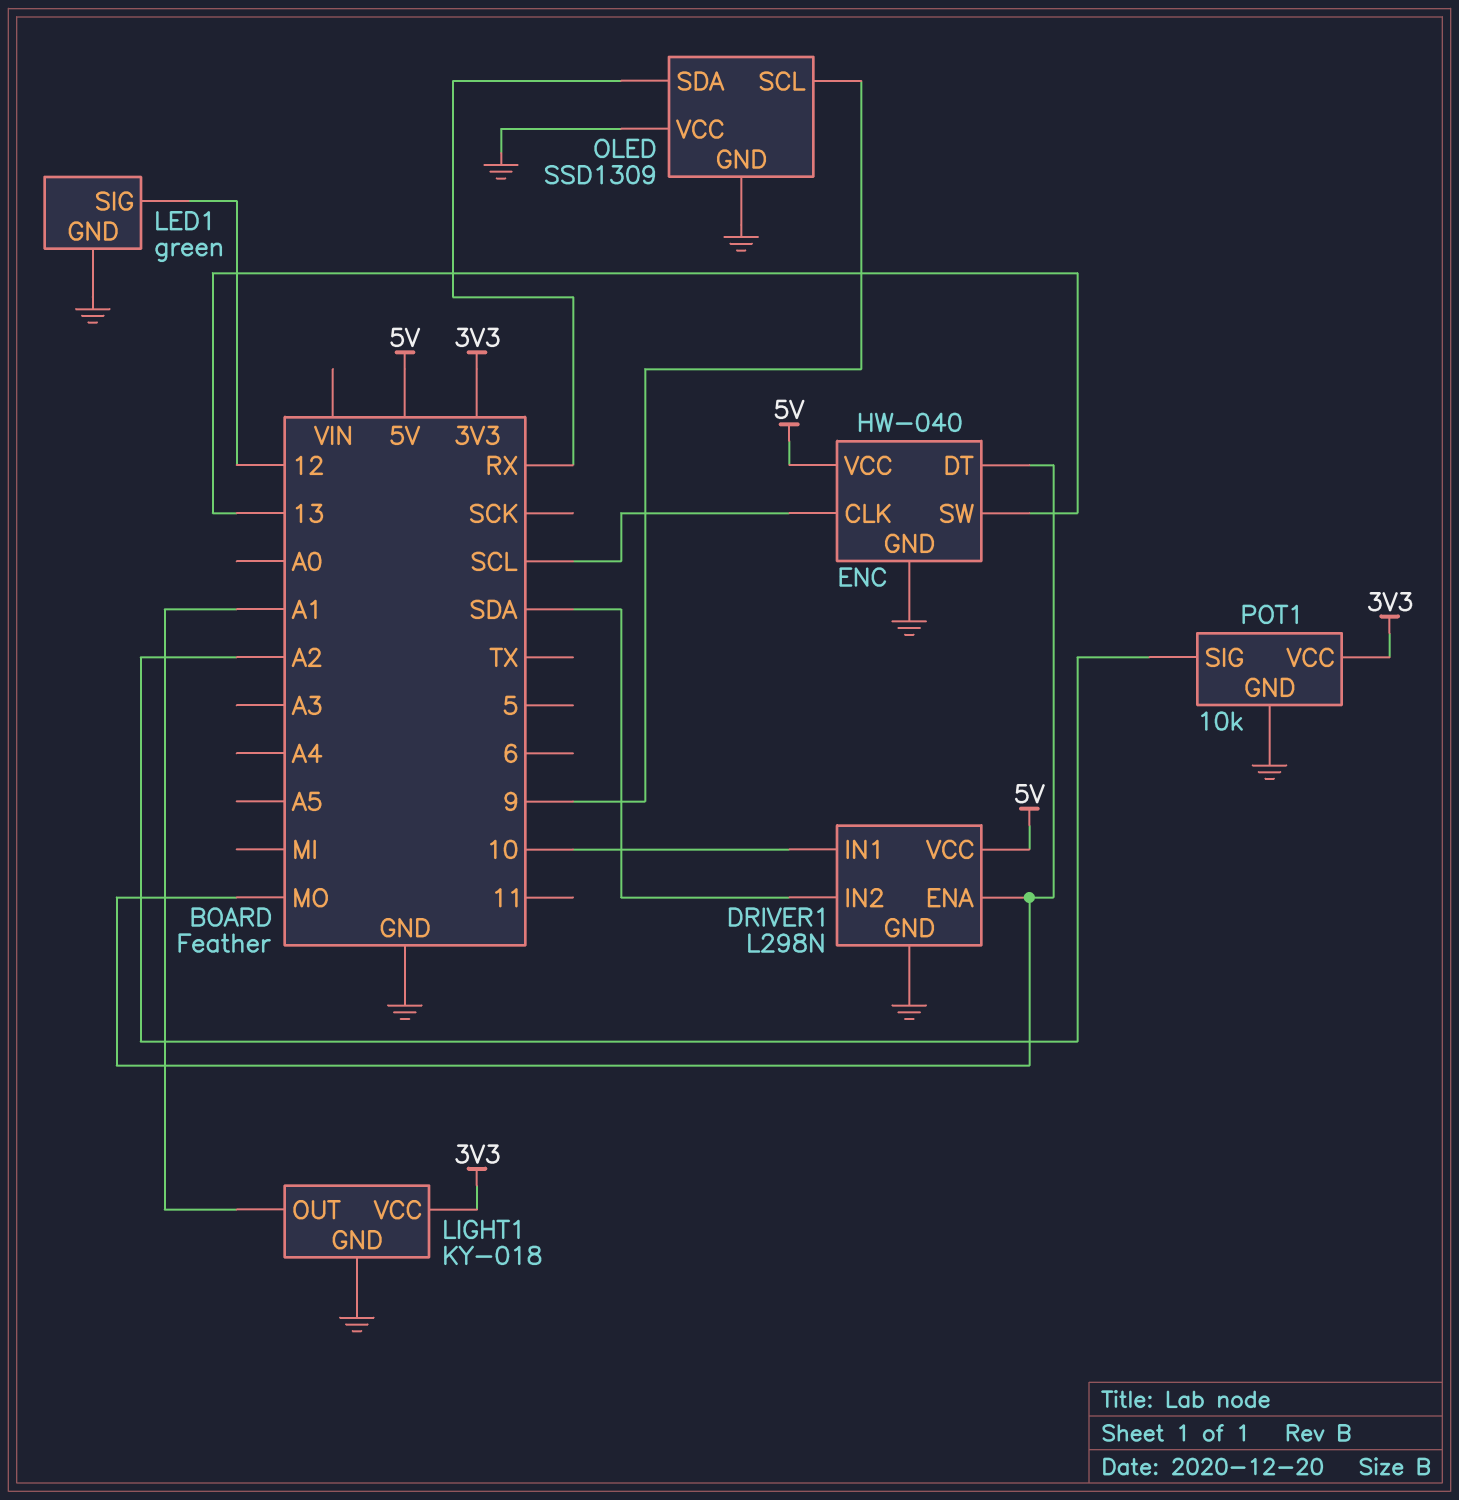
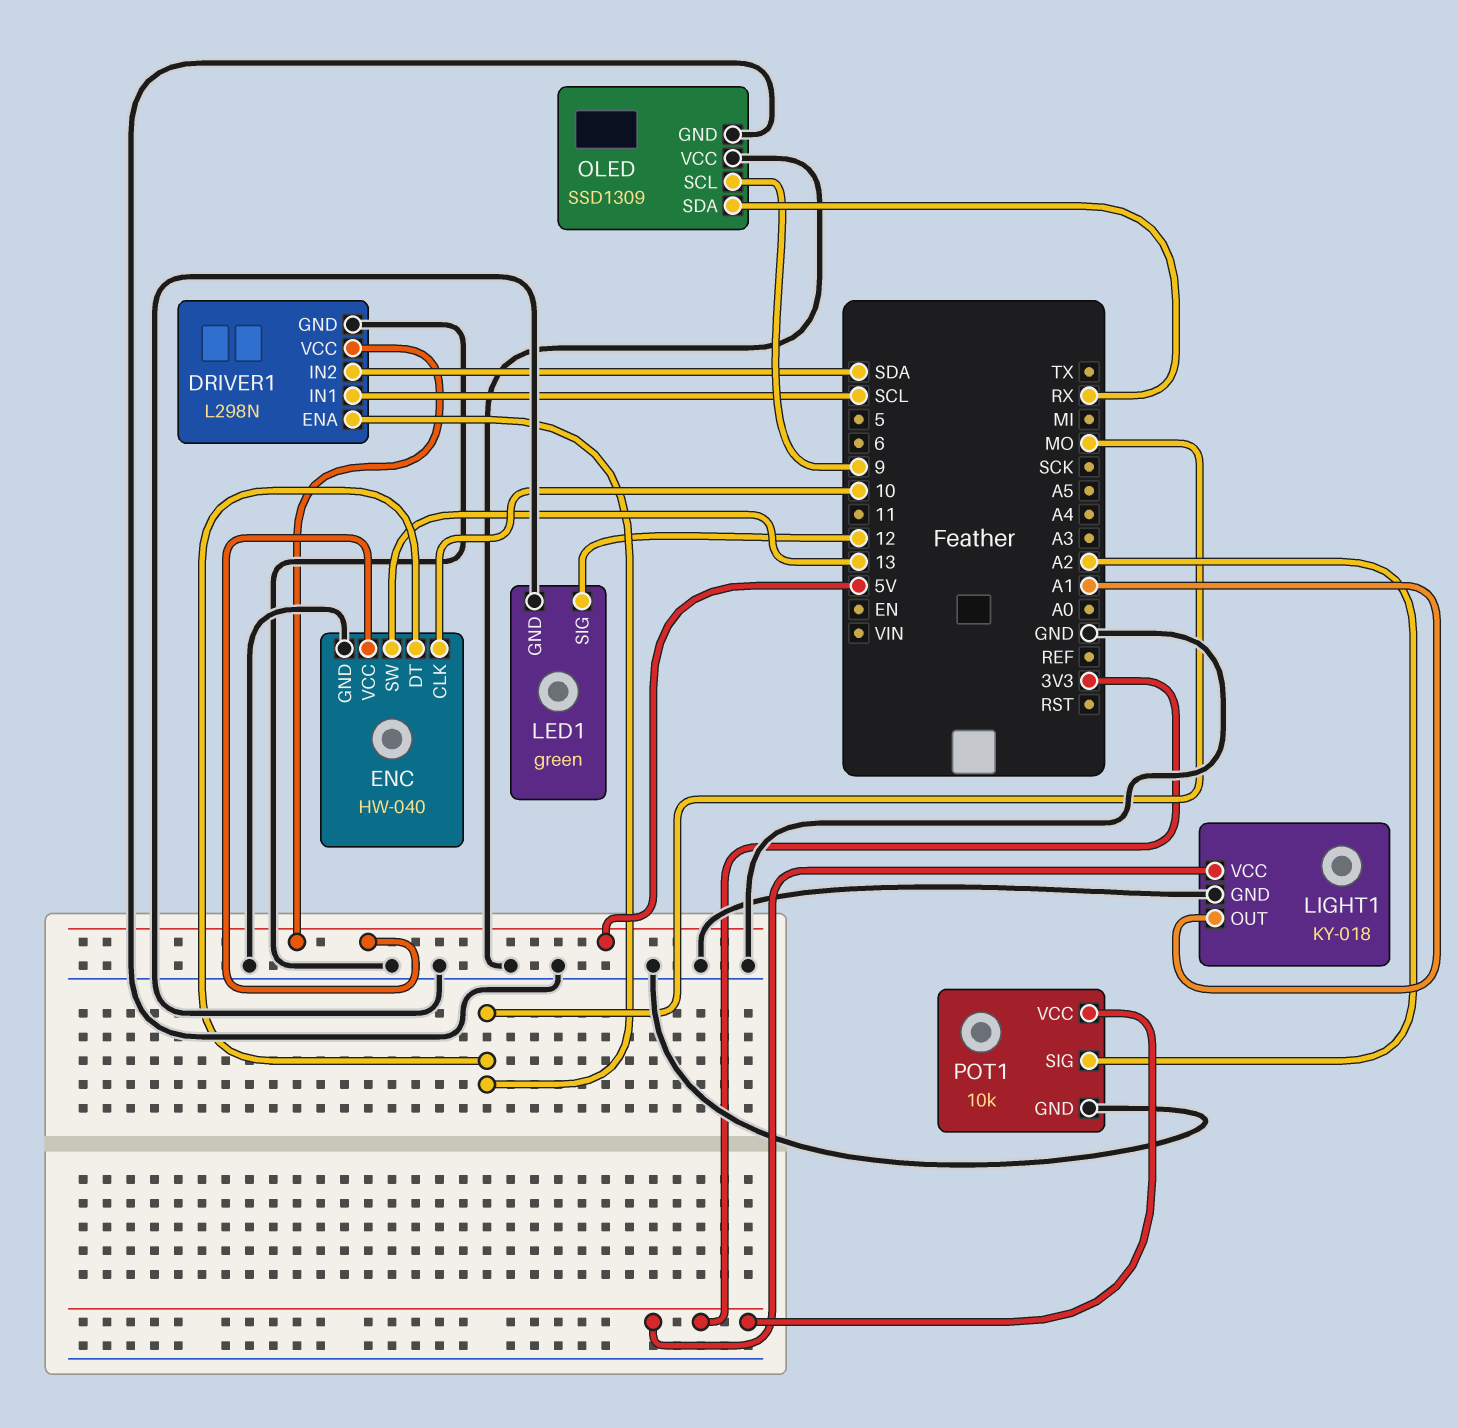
DRIVER1 pin IN1: 10 -> SCL
ENC pin CLK: SCL -> 10

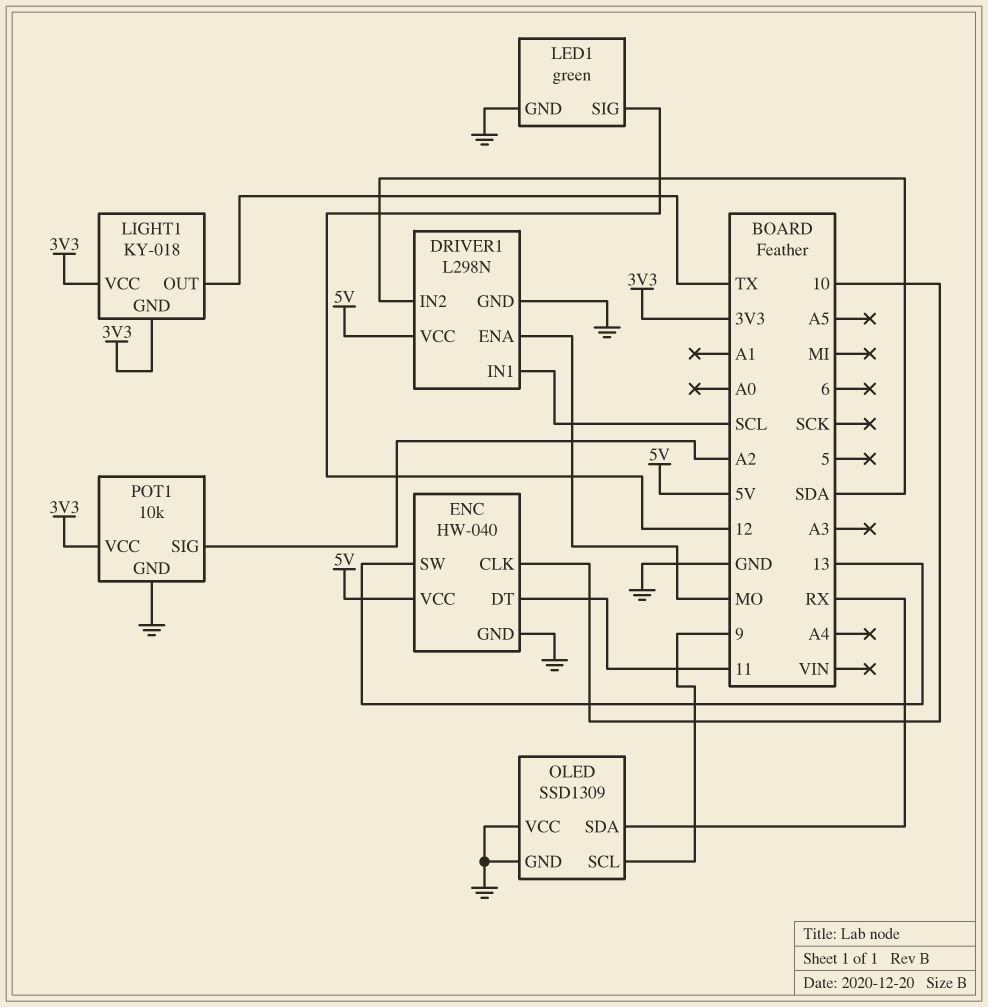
ENC pin DT: MO -> 11
LIGHT1 pin GND: GND -> 3V3
LIGHT1 pin OUT: A1 -> TX

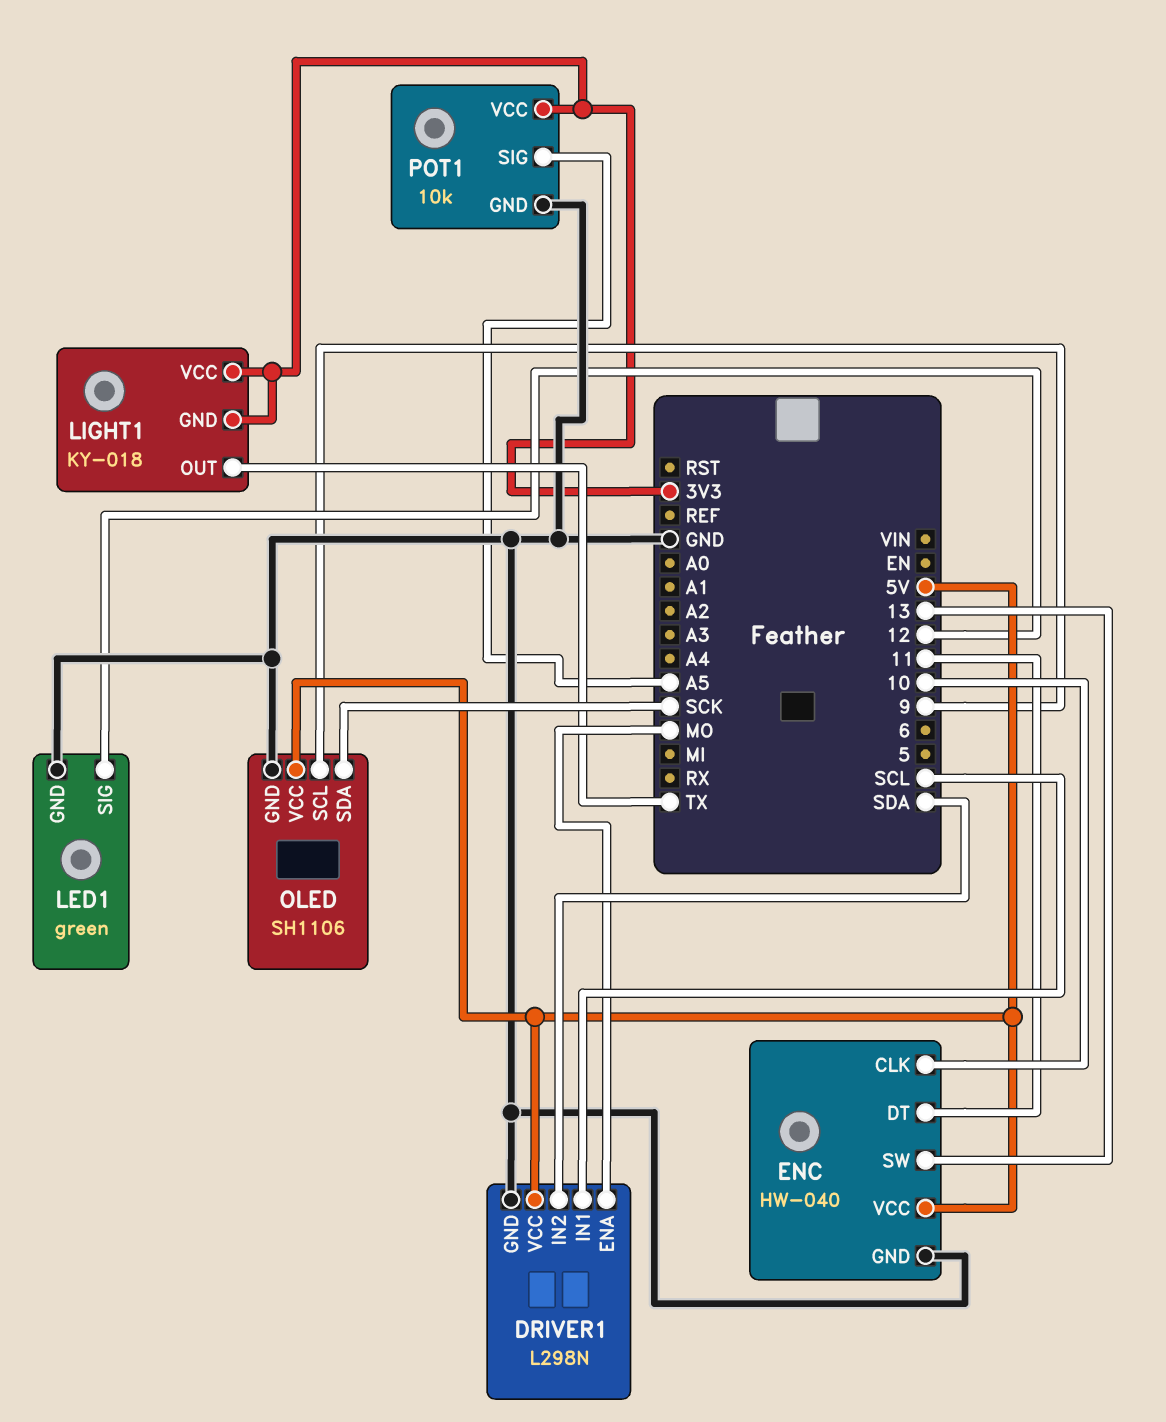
OLED: SSD1309 -> SH1106
OLED pin SDA: RX -> SCK
OLED pin VCC: GND -> 5V
POT1 pin SIG: A2 -> A5

